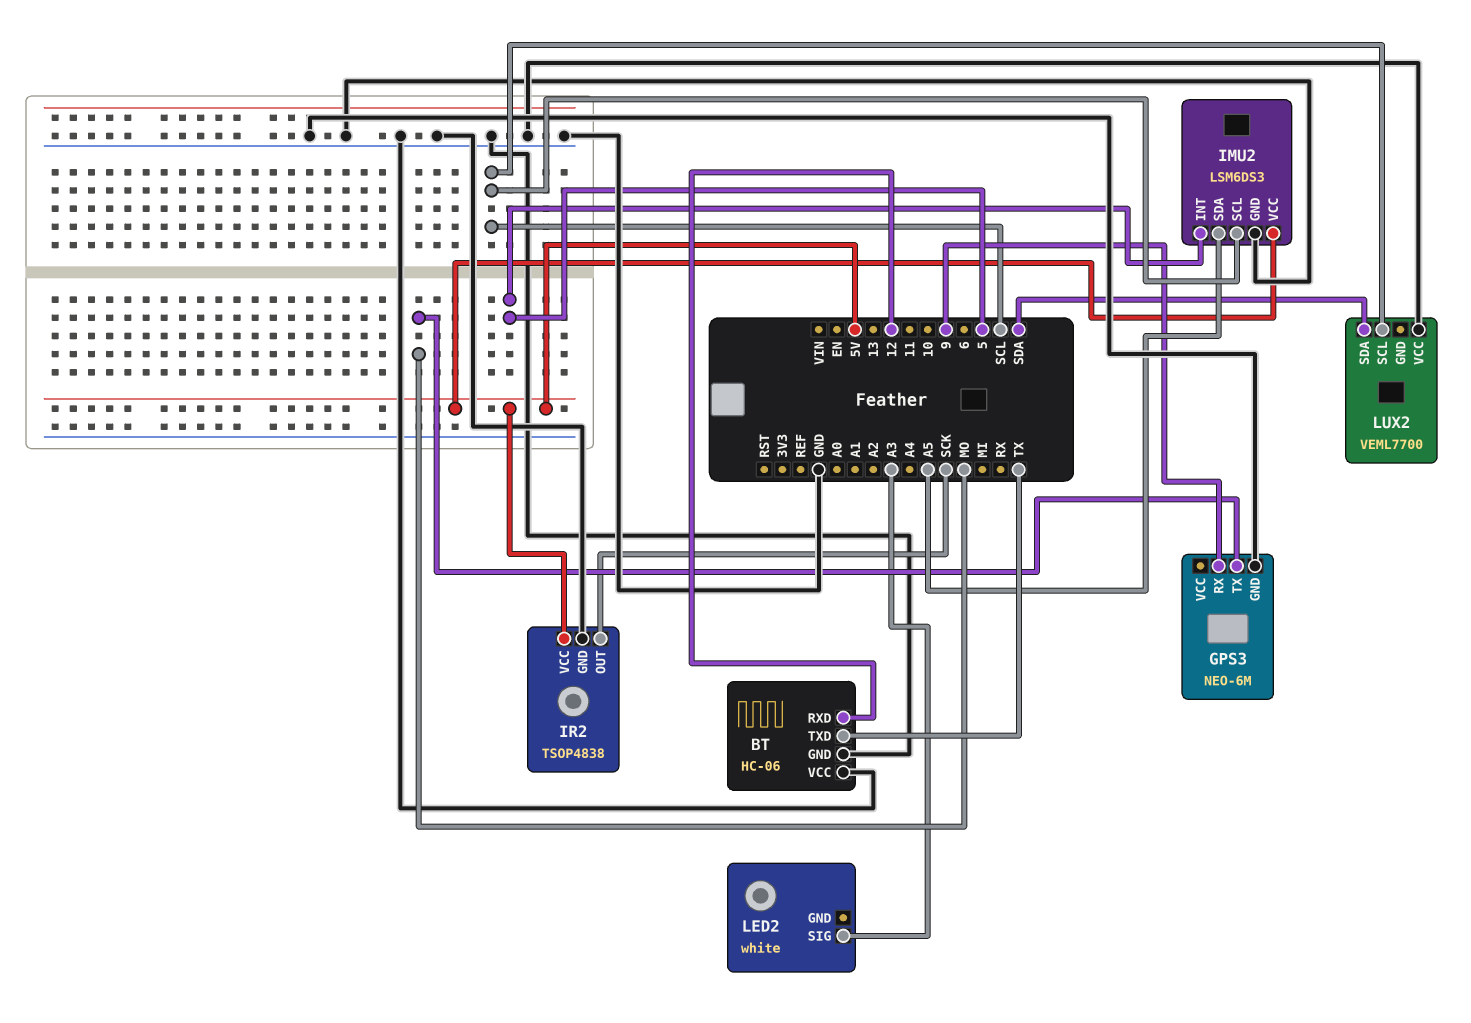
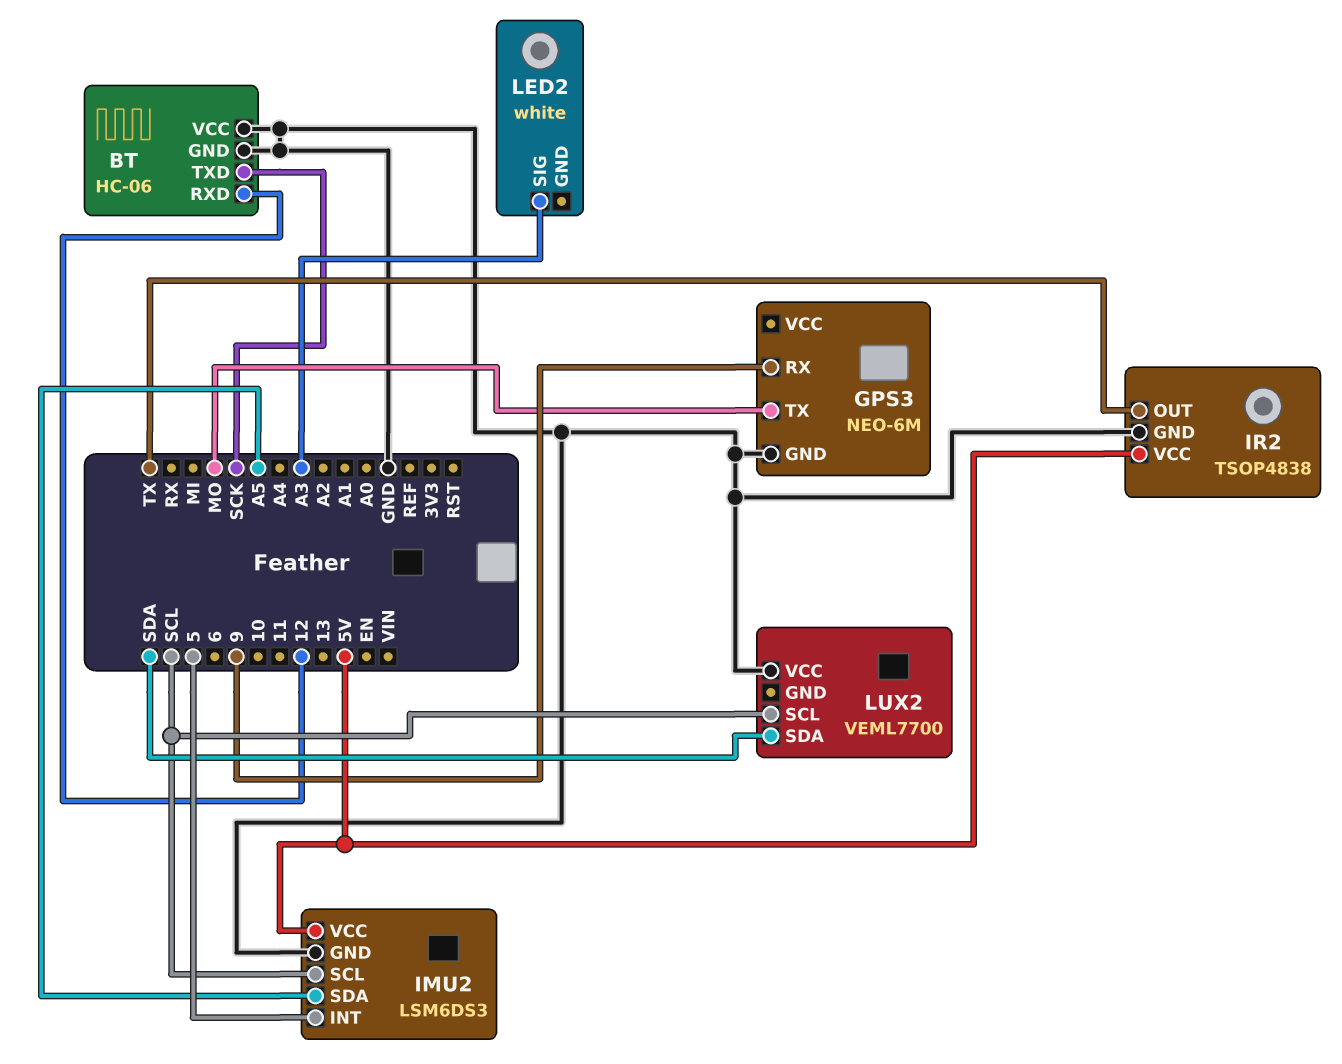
BT pin TXD: TX -> SCK
IR2 pin OUT: SCK -> TX

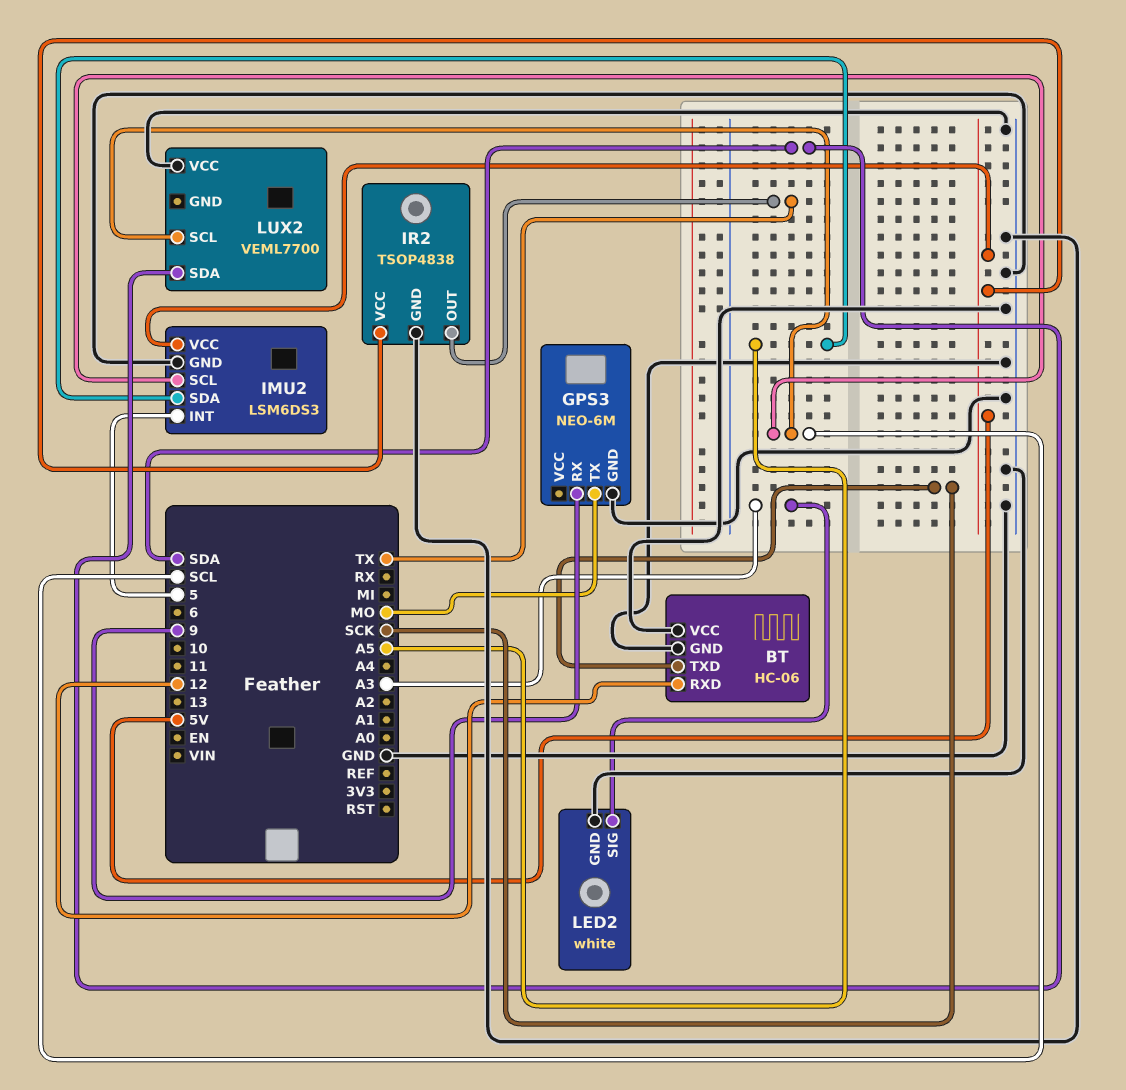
LED2 pin GND: none -> GND

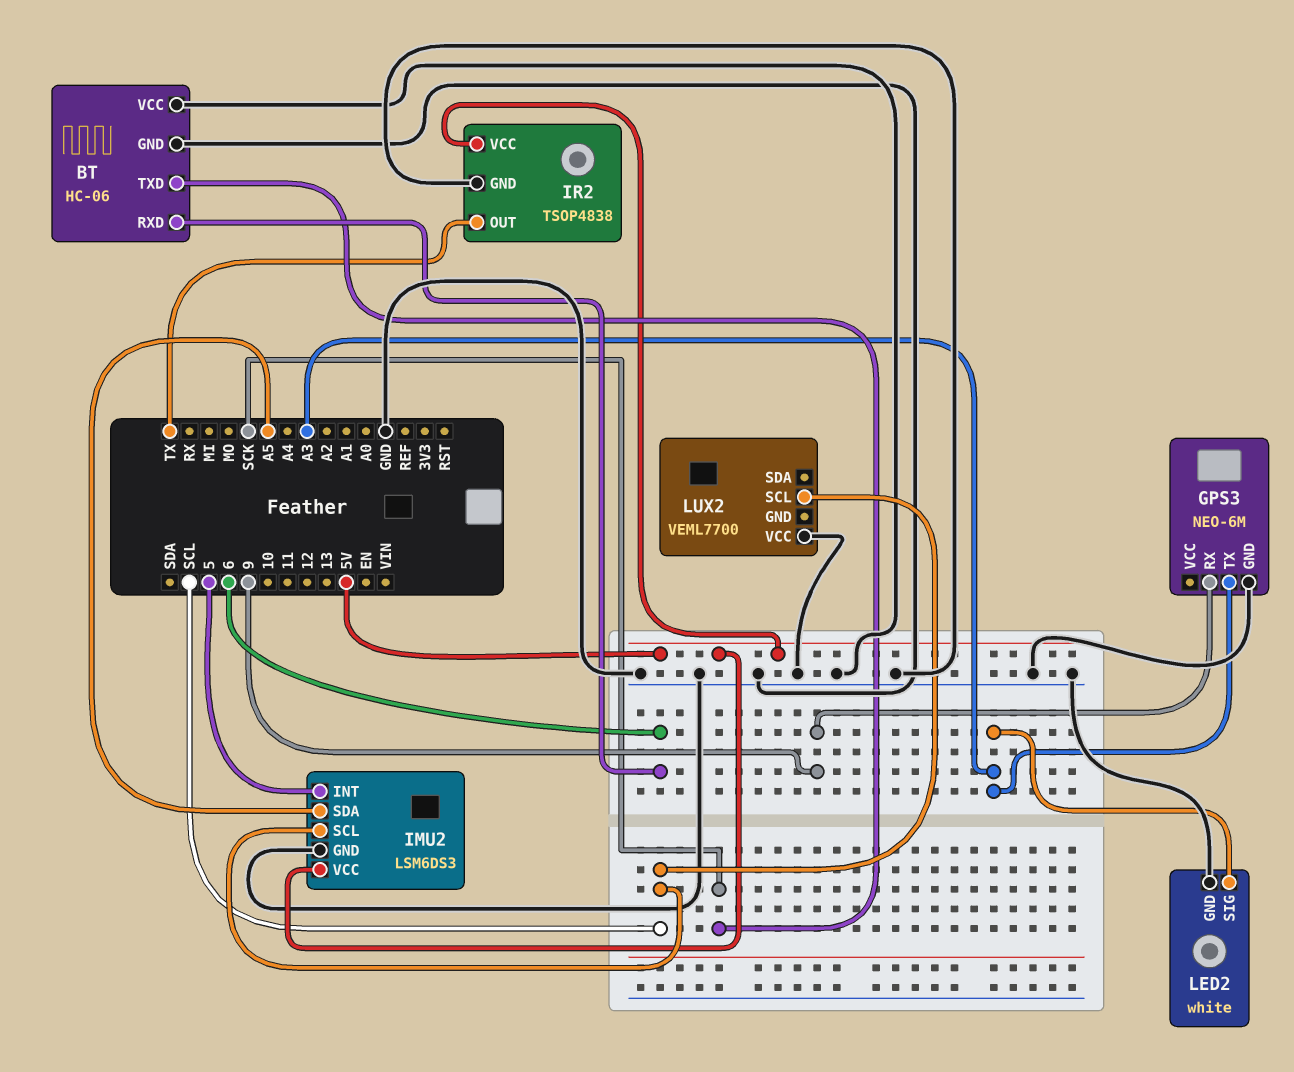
BT pin RXD: 12 -> 6
GPS3 pin TX: MO -> A3
LUX2 pin SDA: SDA -> none

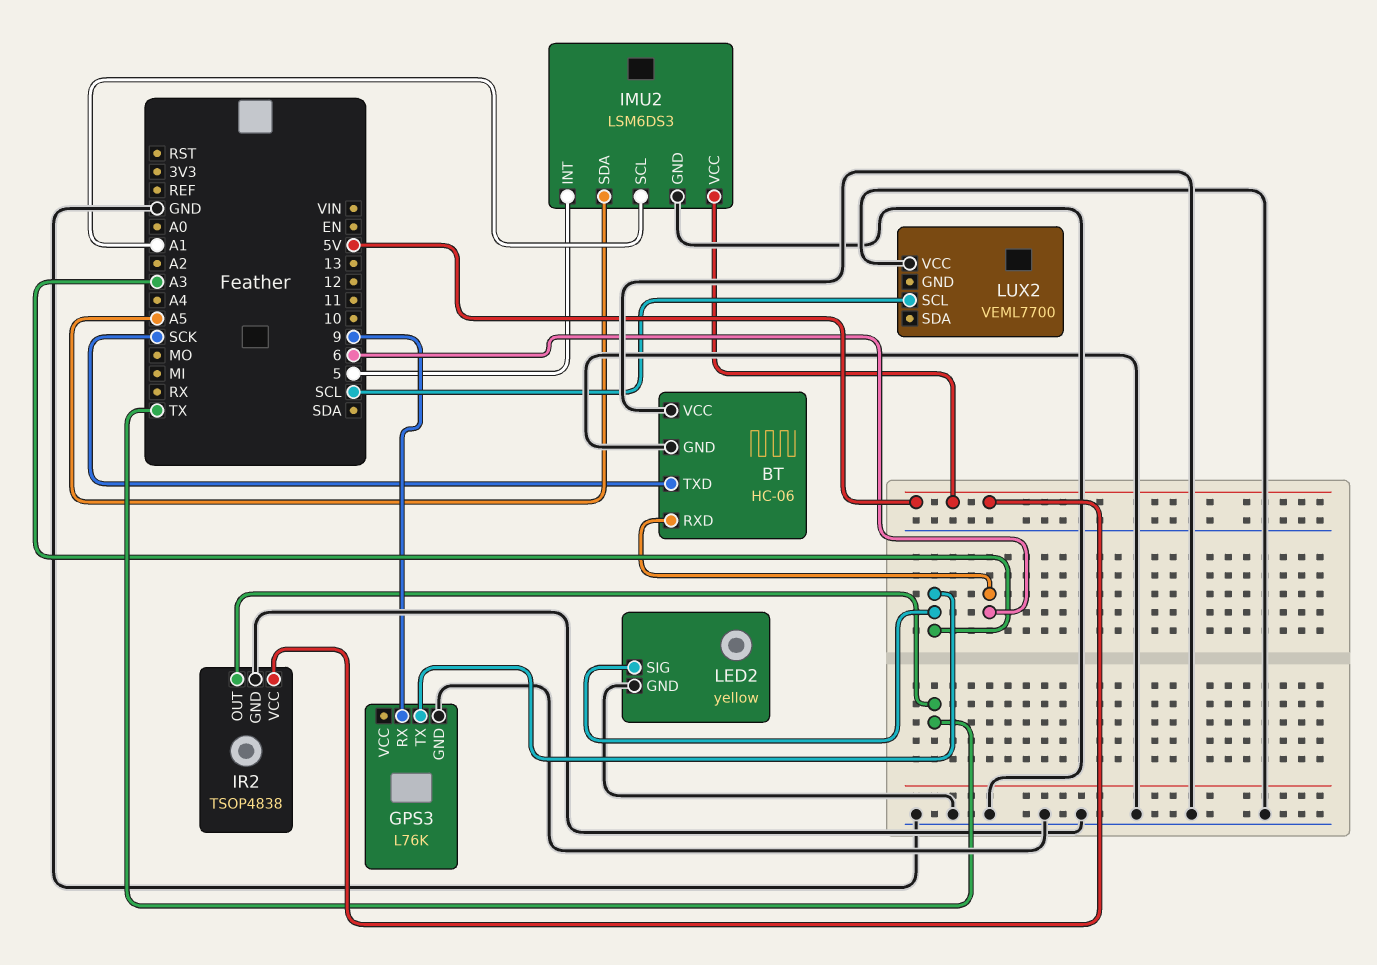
GPS3: NEO-6M -> L76K
IMU2 pin SCL: SCL -> A1
LED2: white -> yellow

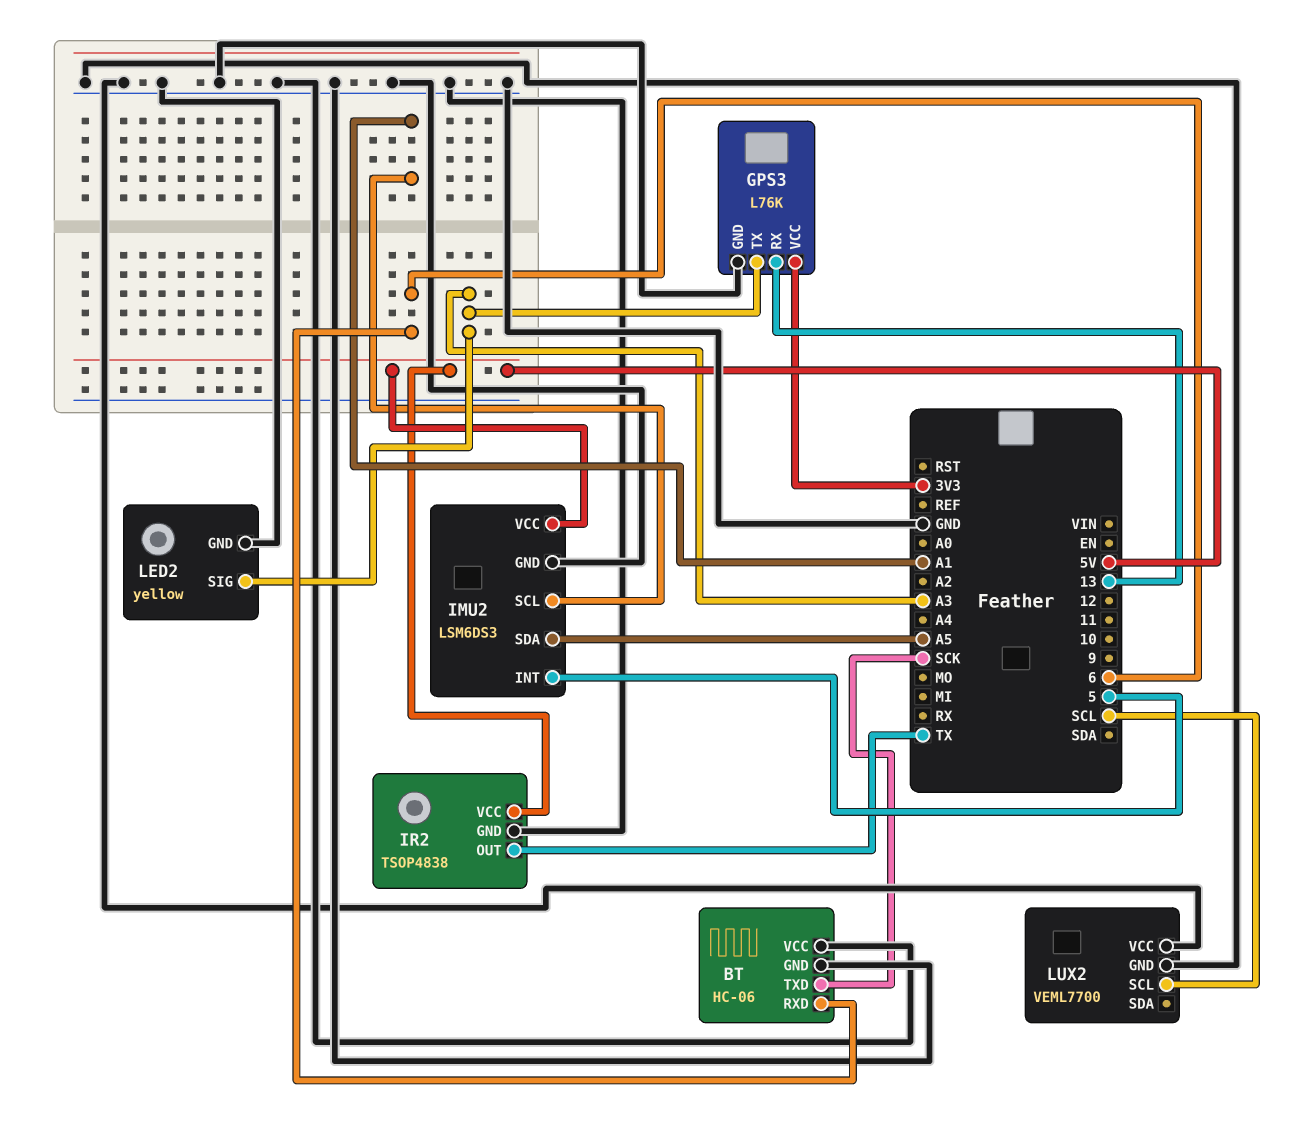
GPS3 pin RX: 9 -> 13
GPS3 pin VCC: none -> 3V3
LUX2 pin GND: none -> GND

